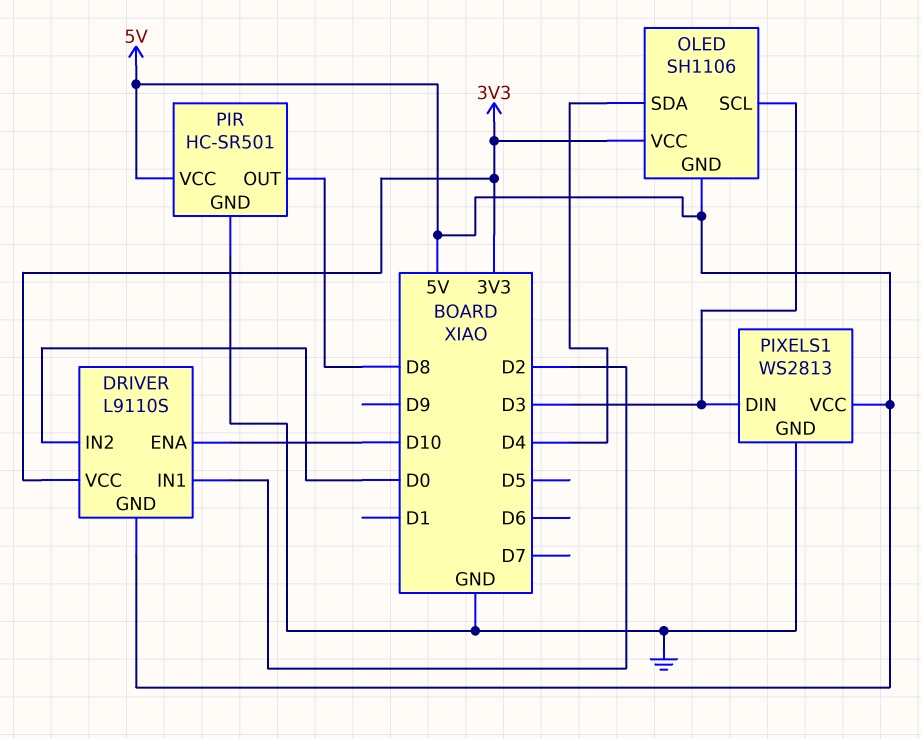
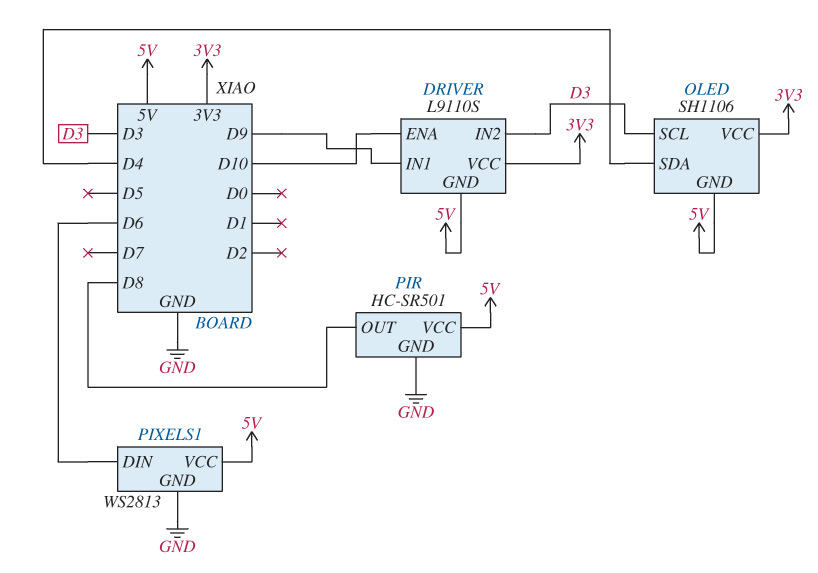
DRIVER pin IN1: D2 -> D9
DRIVER pin IN2: D0 -> D3
PIXELS1 pin DIN: D3 -> D6

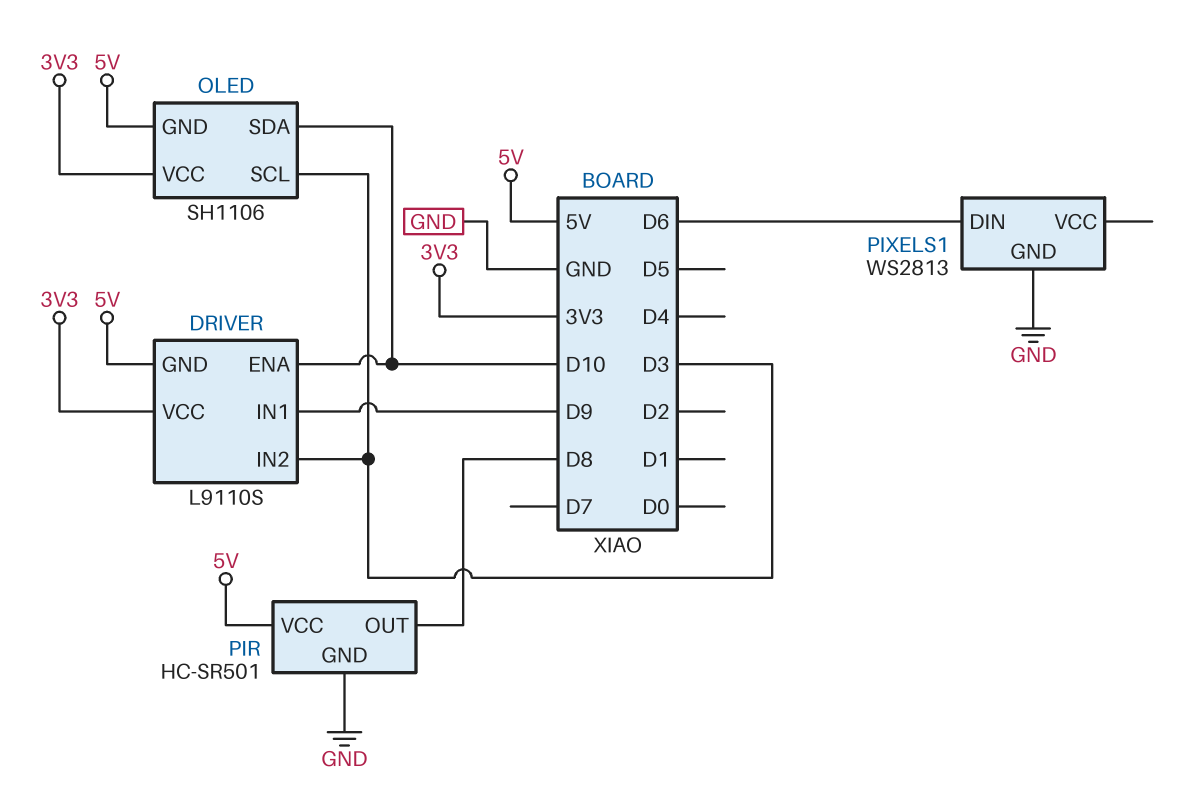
OLED pin SDA: D4 -> D10
PIXELS1 pin VCC: 5V -> none

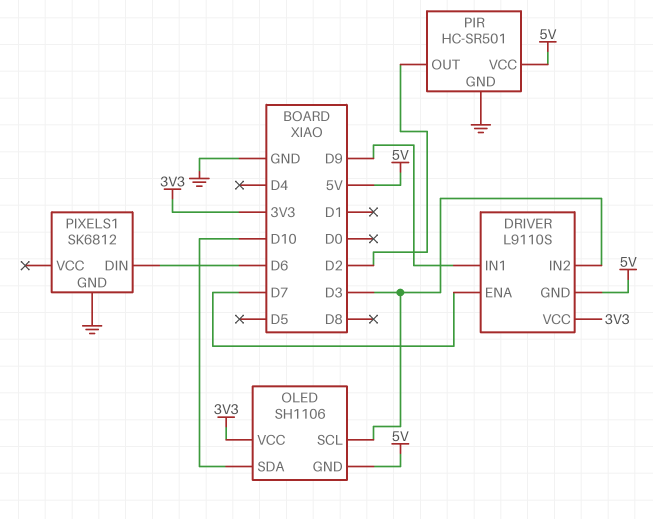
DRIVER pin ENA: D10 -> D7
PIR pin OUT: D8 -> D2
PIXELS1: WS2813 -> SK6812

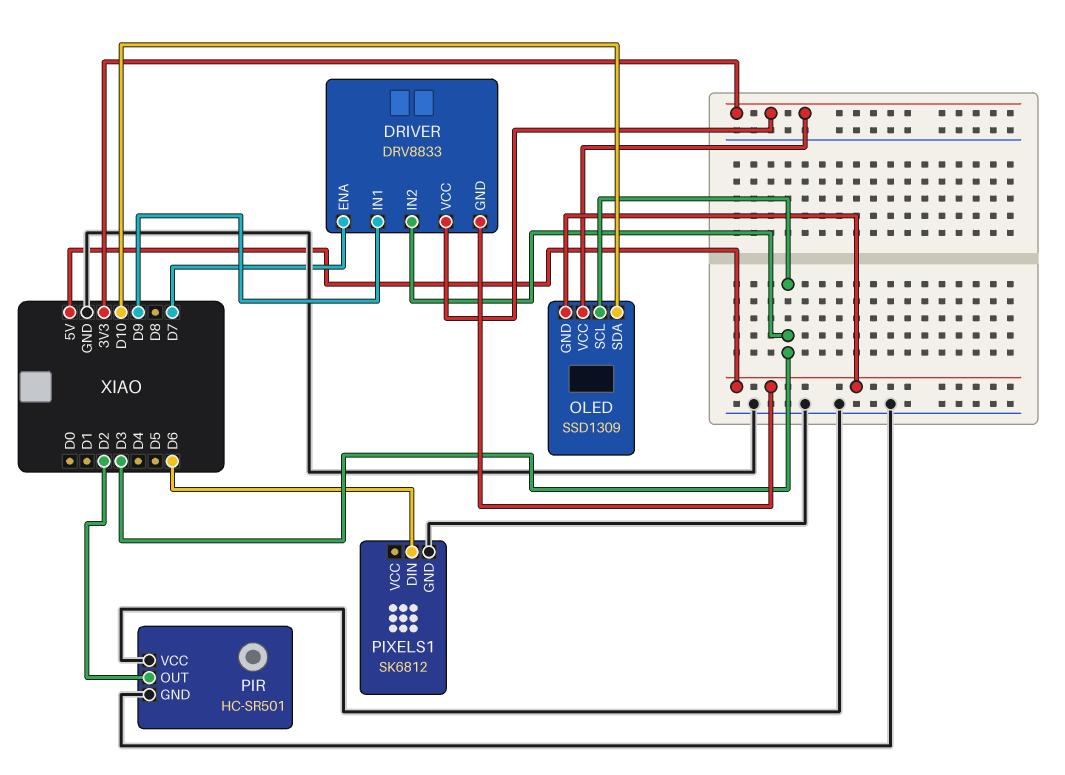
DRIVER: L9110S -> DRV8833
OLED: SH1106 -> SSD1309
PIR pin VCC: 5V -> GND

